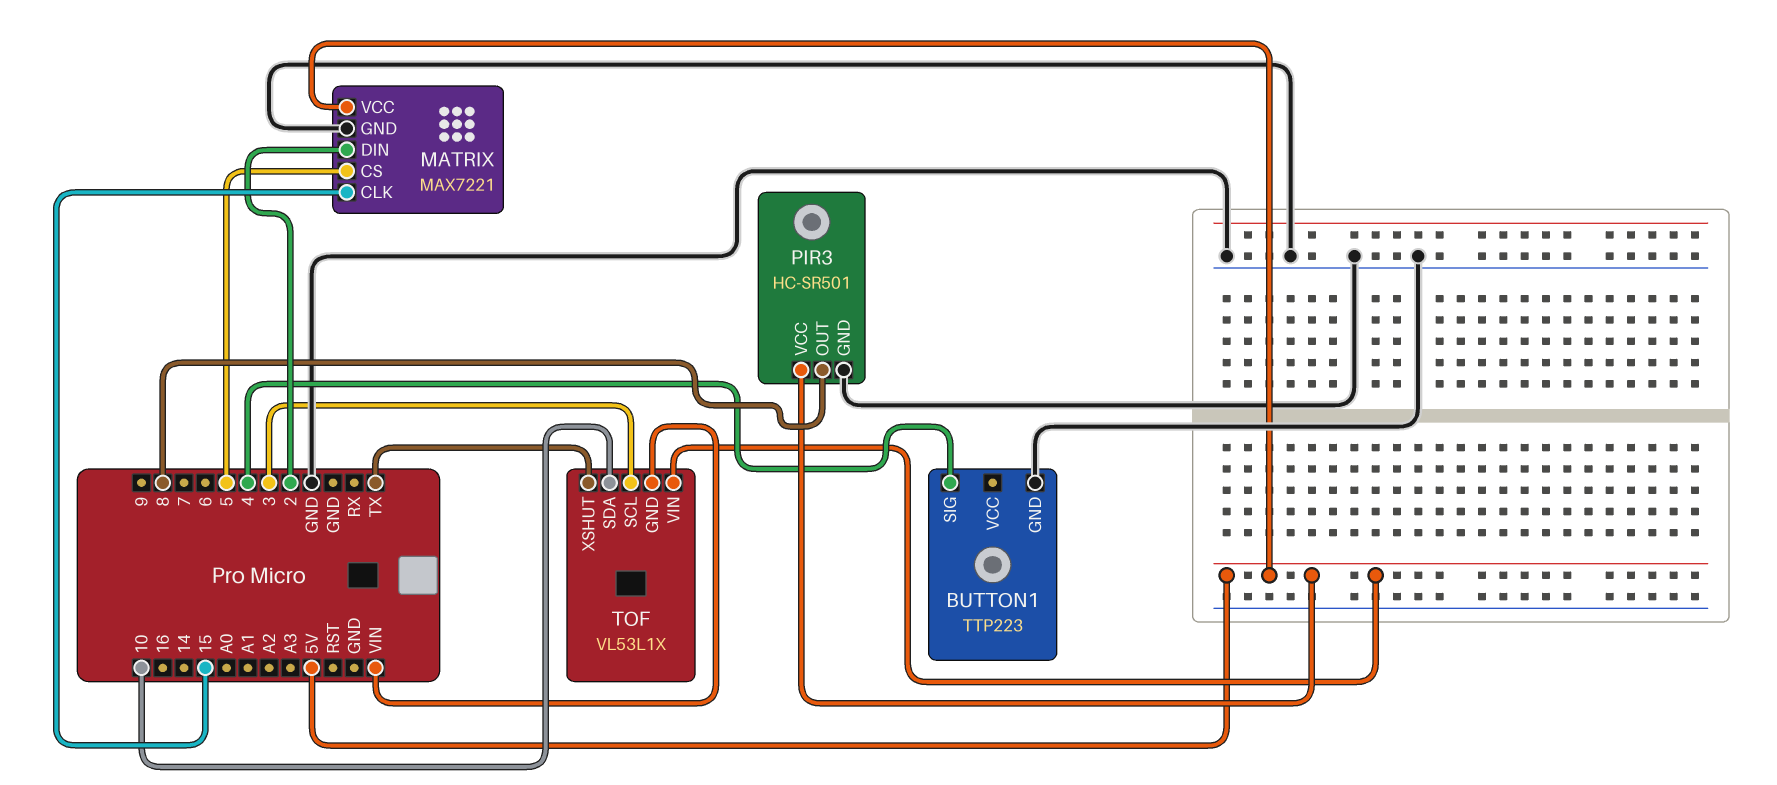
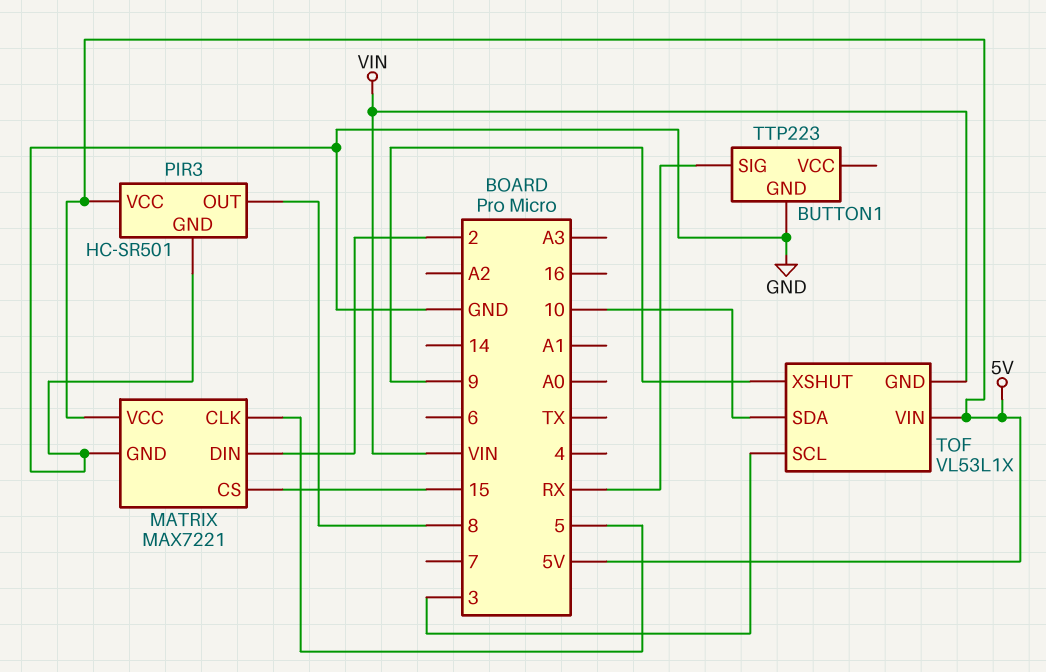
BUTTON1 pin SIG: 4 -> RX
MATRIX pin CLK: 15 -> 5
MATRIX pin CS: 5 -> 15
TOF pin XSHUT: TX -> 9

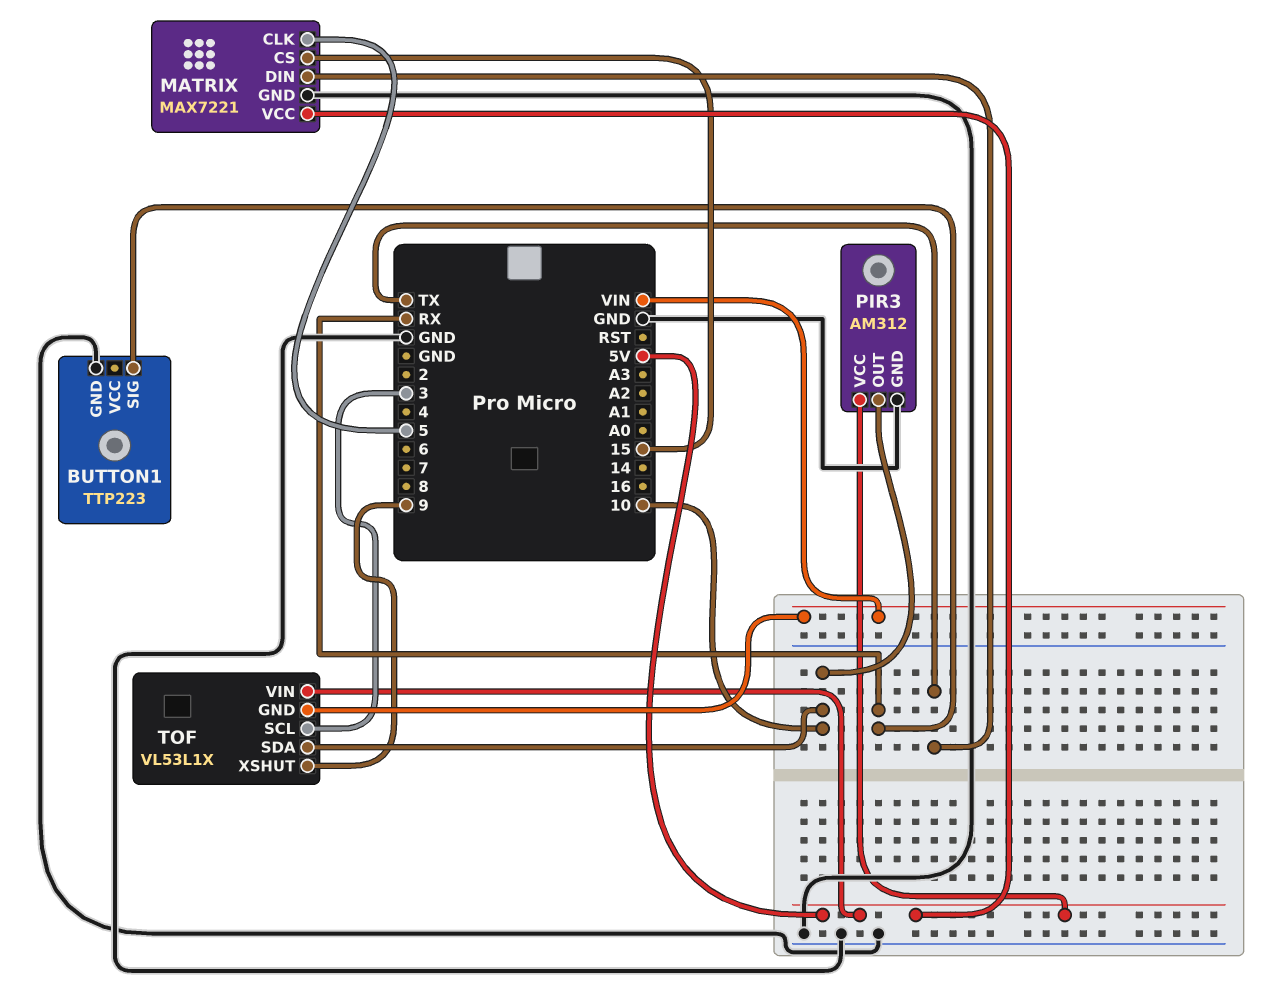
MATRIX pin DIN: 2 -> TX
PIR3: HC-SR501 -> AM312
PIR3 pin OUT: 8 -> 10

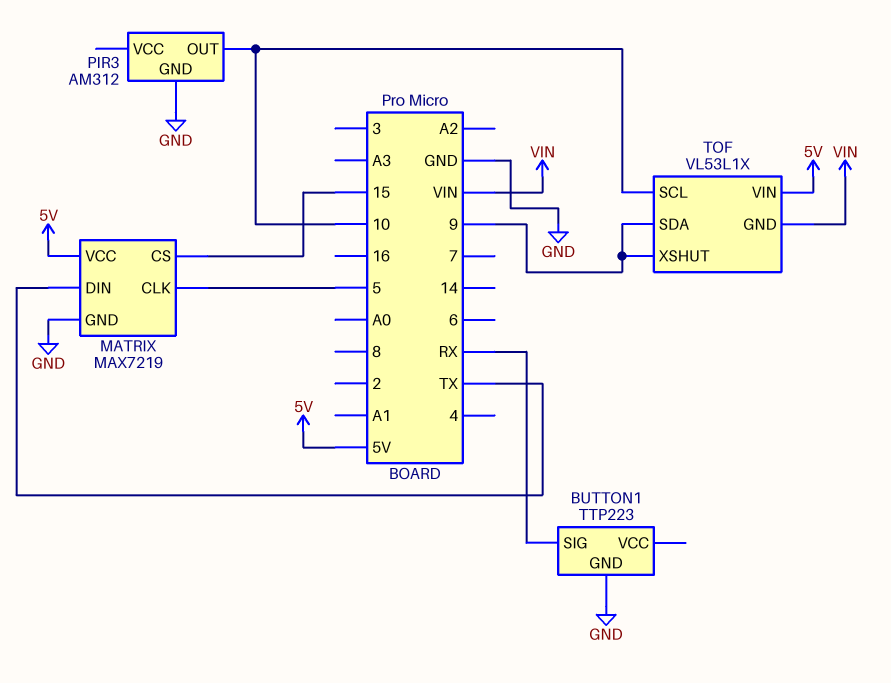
MATRIX: MAX7221 -> MAX7219
PIR3 pin VCC: 5V -> none
TOF pin SCL: 3 -> 10
TOF pin SDA: 10 -> 9

